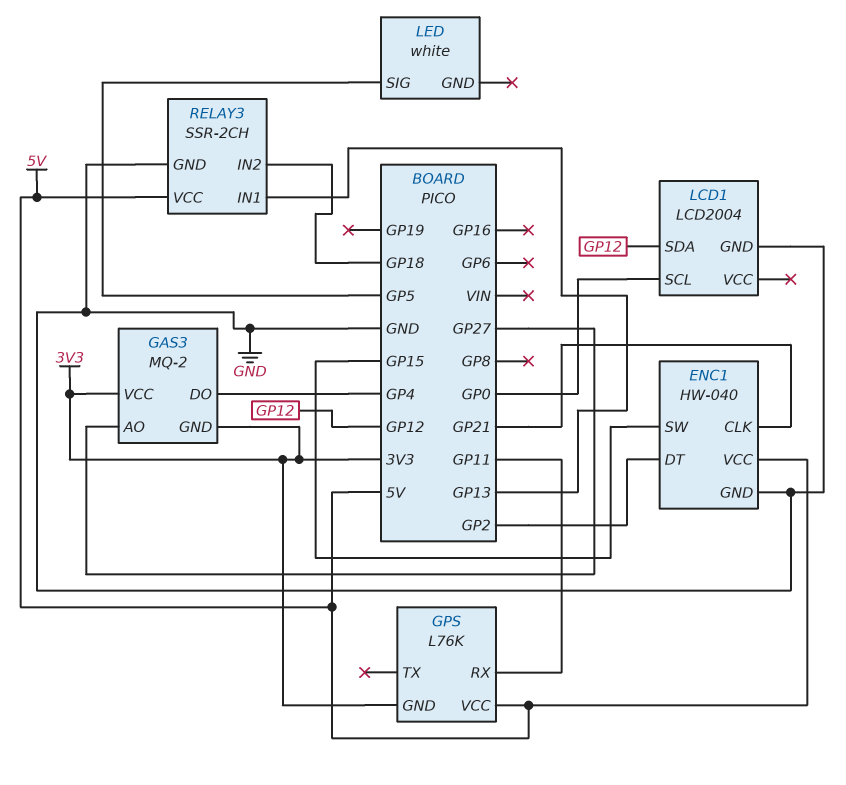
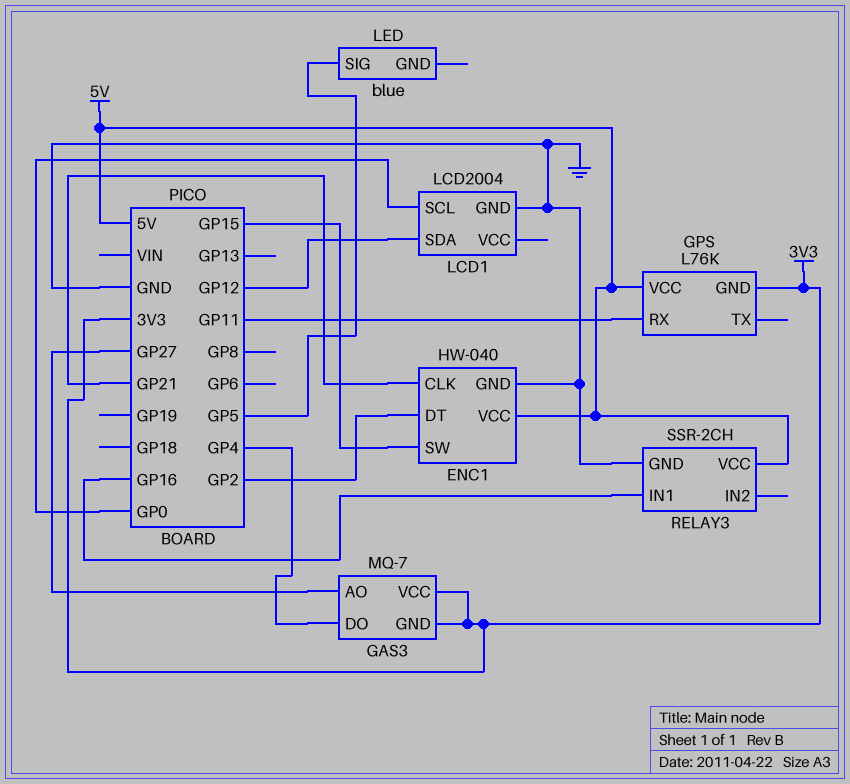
GAS3: MQ-2 -> MQ-7
LED: white -> blue
RELAY3 pin IN1: GP13 -> GP16
RELAY3 pin IN2: GP18 -> none

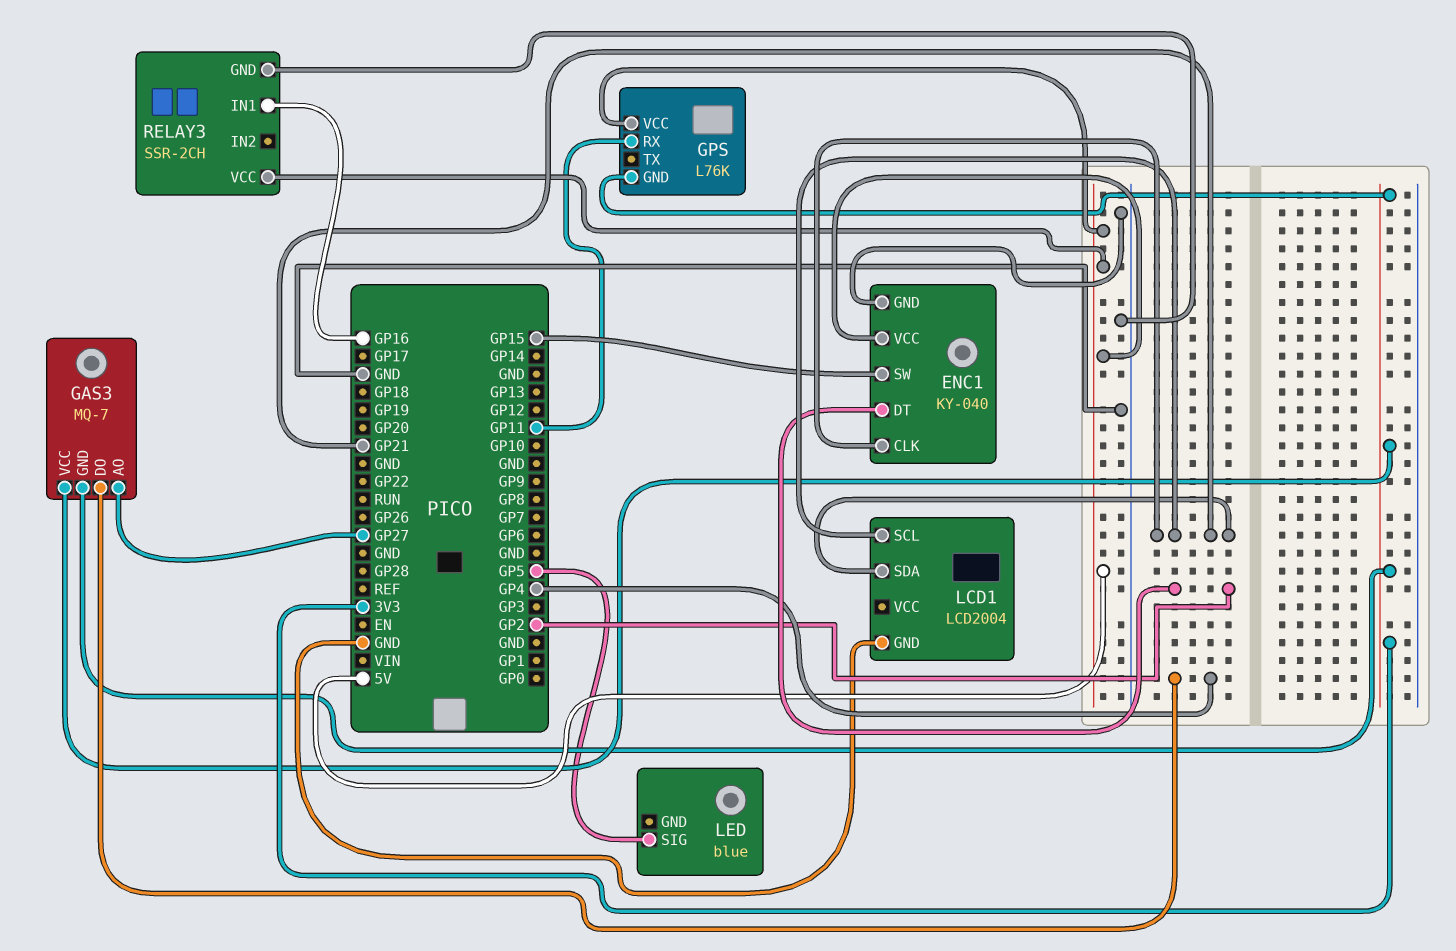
ENC1: HW-040 -> KY-040
LCD1 pin SCL: GP0 -> GP21
LCD1 pin SDA: GP12 -> GP21

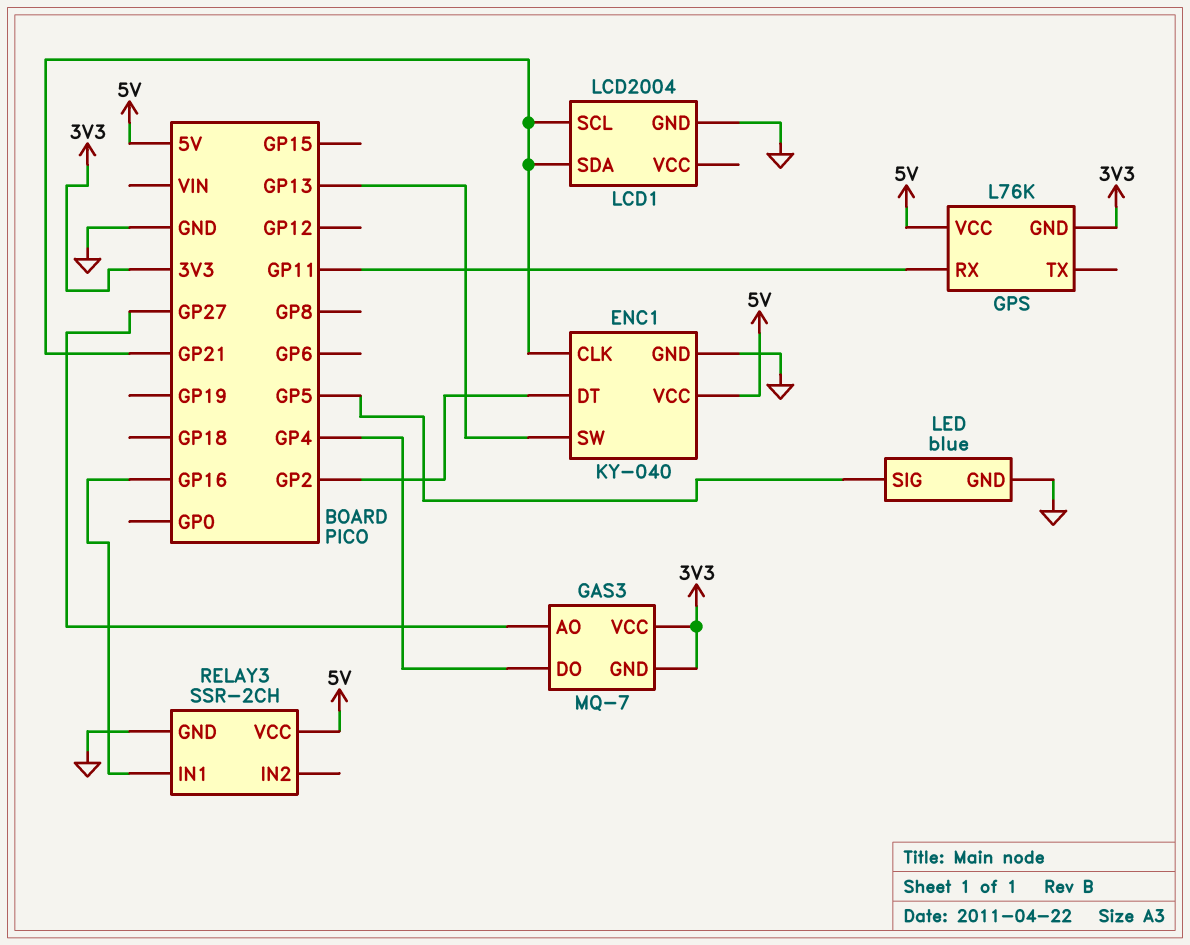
ENC1 pin SW: GP15 -> GP13
LED pin GND: none -> GND

